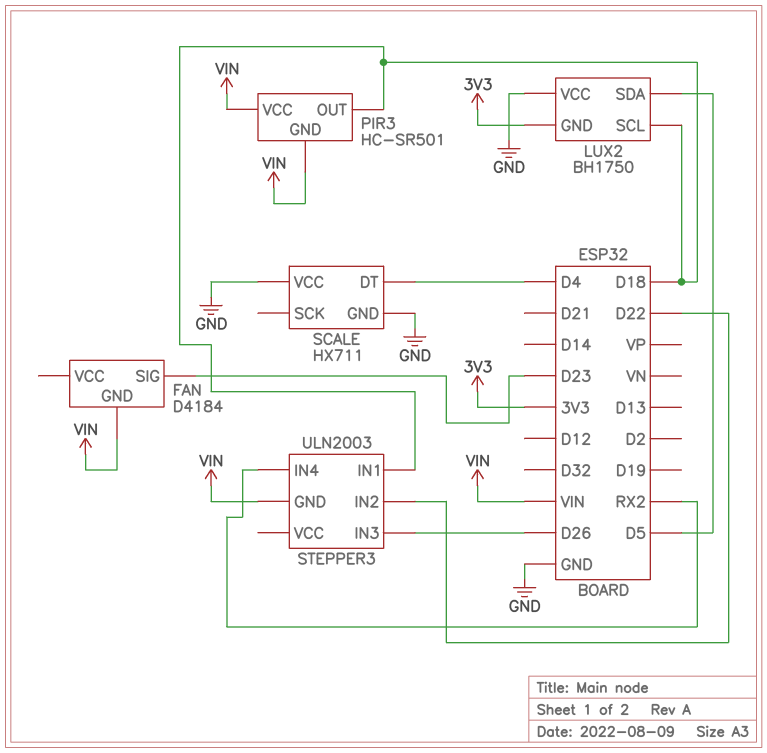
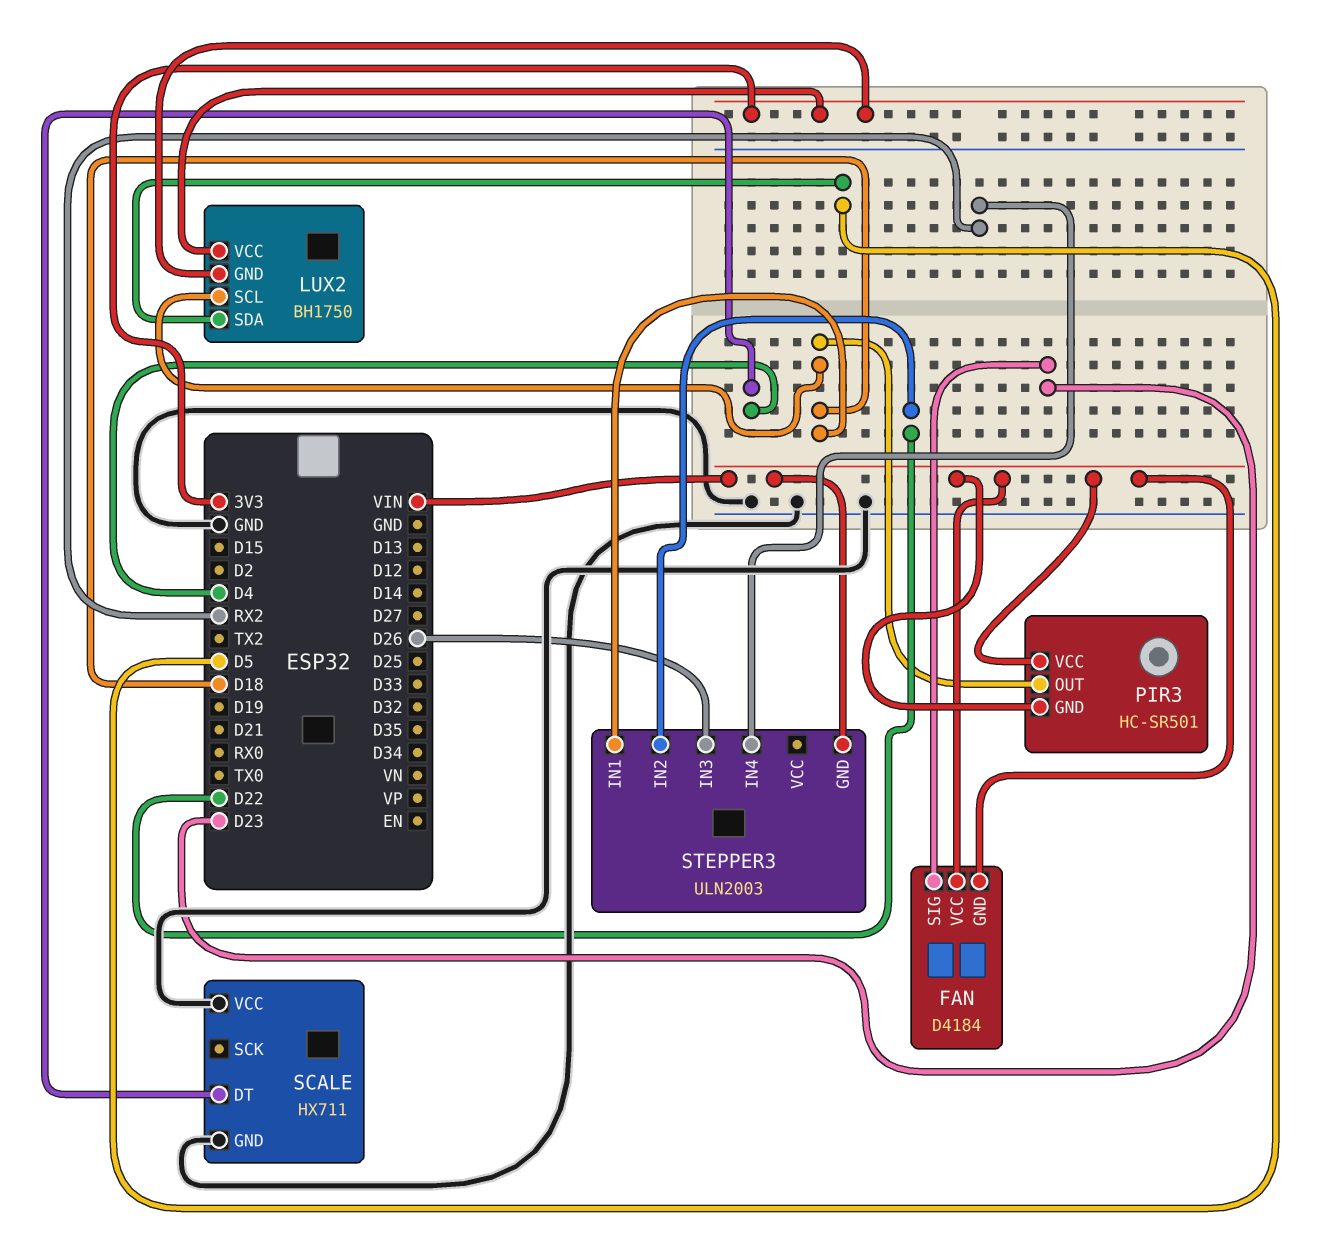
FAN pin VCC: none -> VIN
LUX2 pin VCC: GND -> 3V3

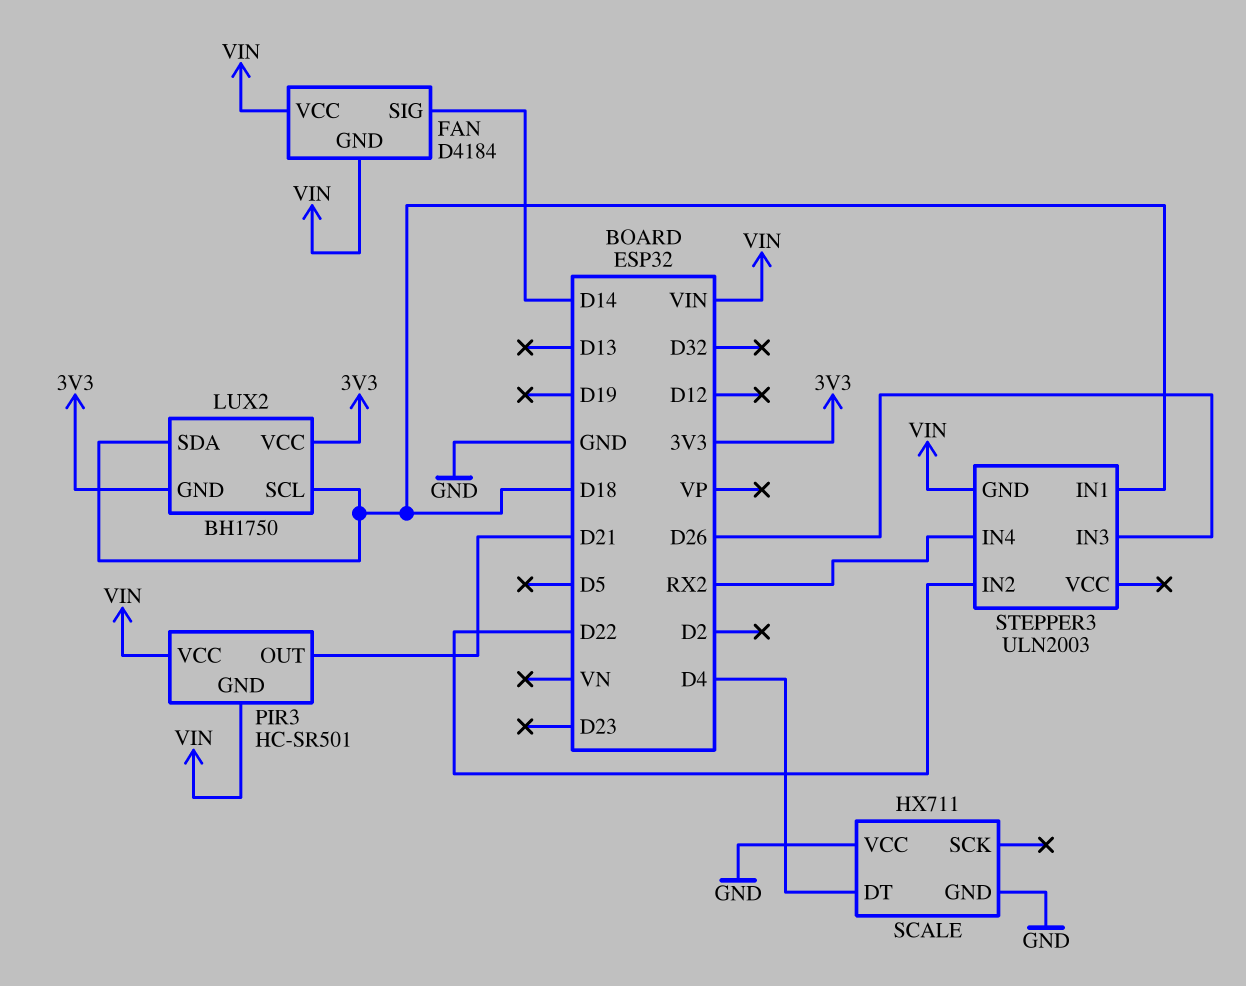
FAN pin SIG: D23 -> D14
LUX2 pin SDA: D5 -> D18
PIR3 pin OUT: D18 -> D21

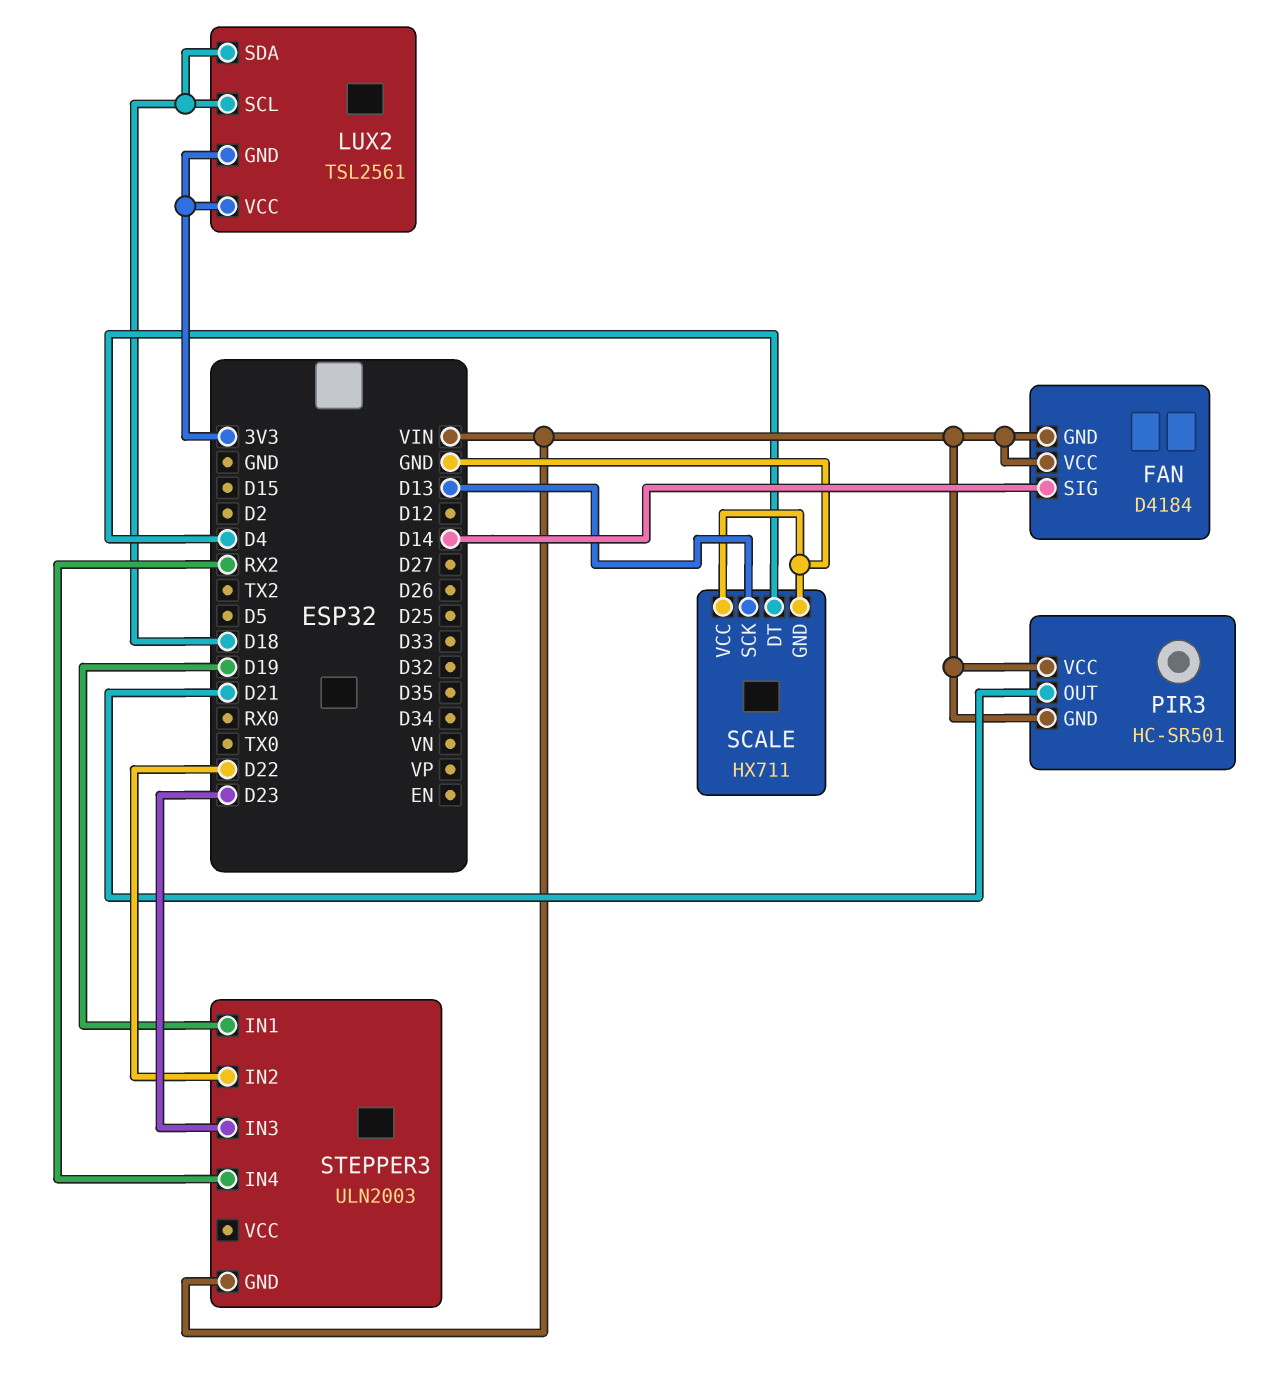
LUX2: BH1750 -> TSL2561
SCALE pin SCK: none -> D13
STEPPER3 pin IN1: D18 -> D19
STEPPER3 pin IN3: D26 -> D23

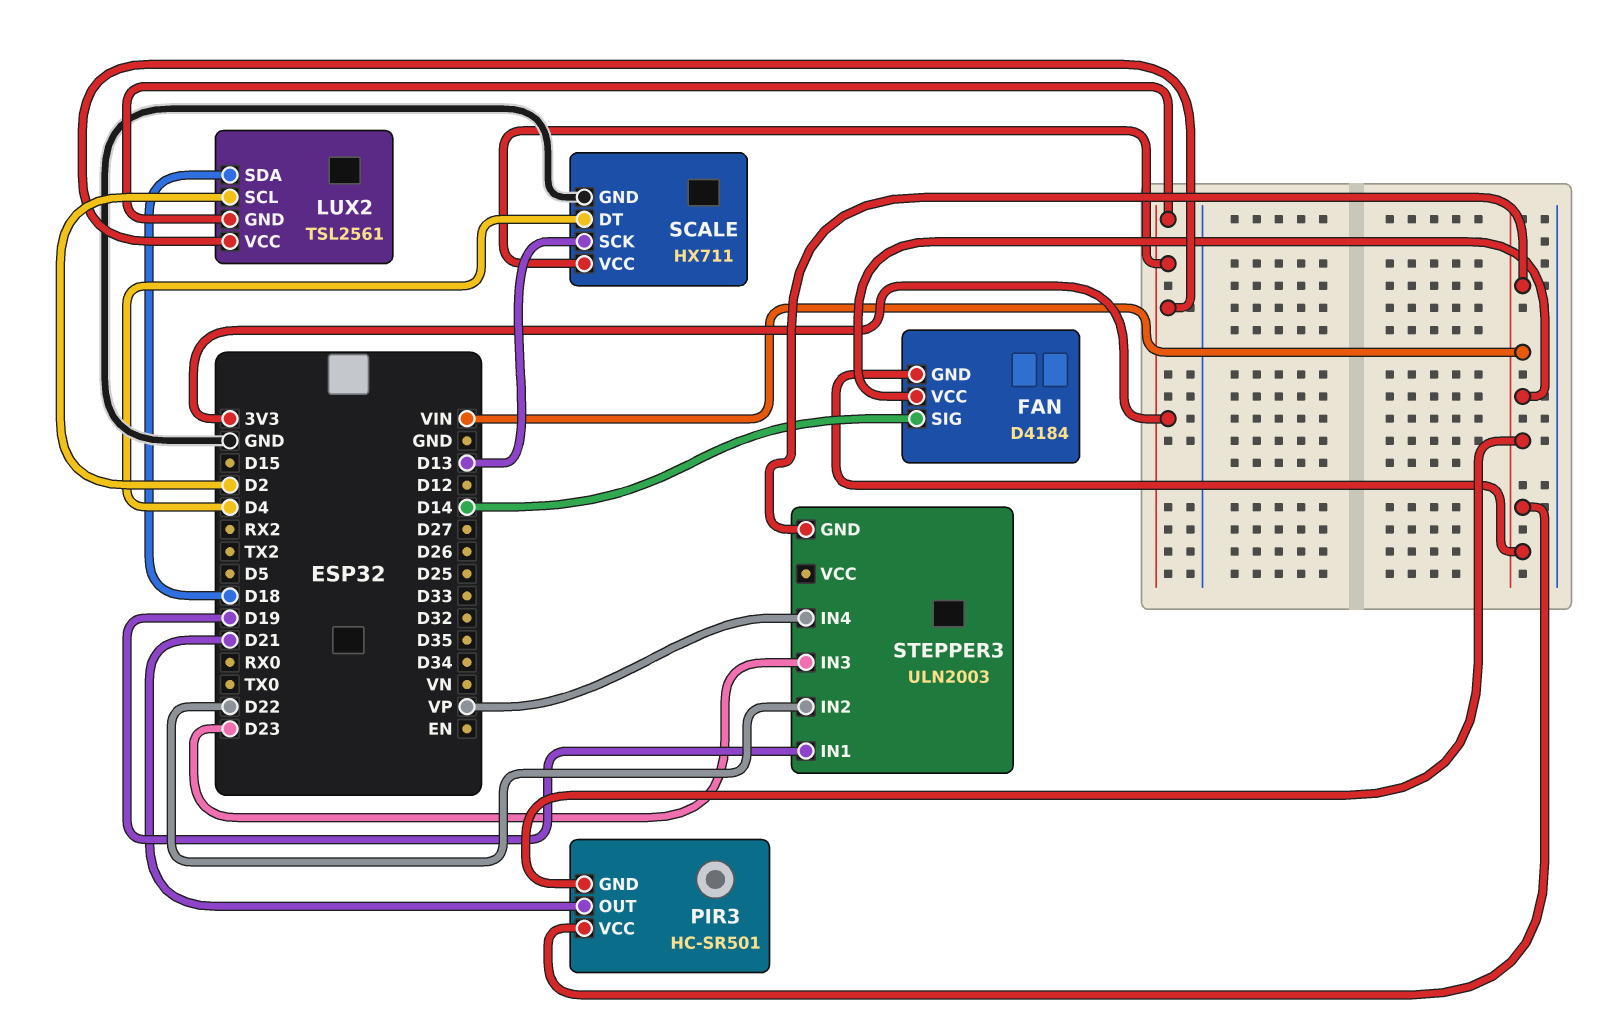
LUX2 pin SCL: D18 -> D2
SCALE pin VCC: GND -> 3V3
STEPPER3 pin IN4: RX2 -> VP

